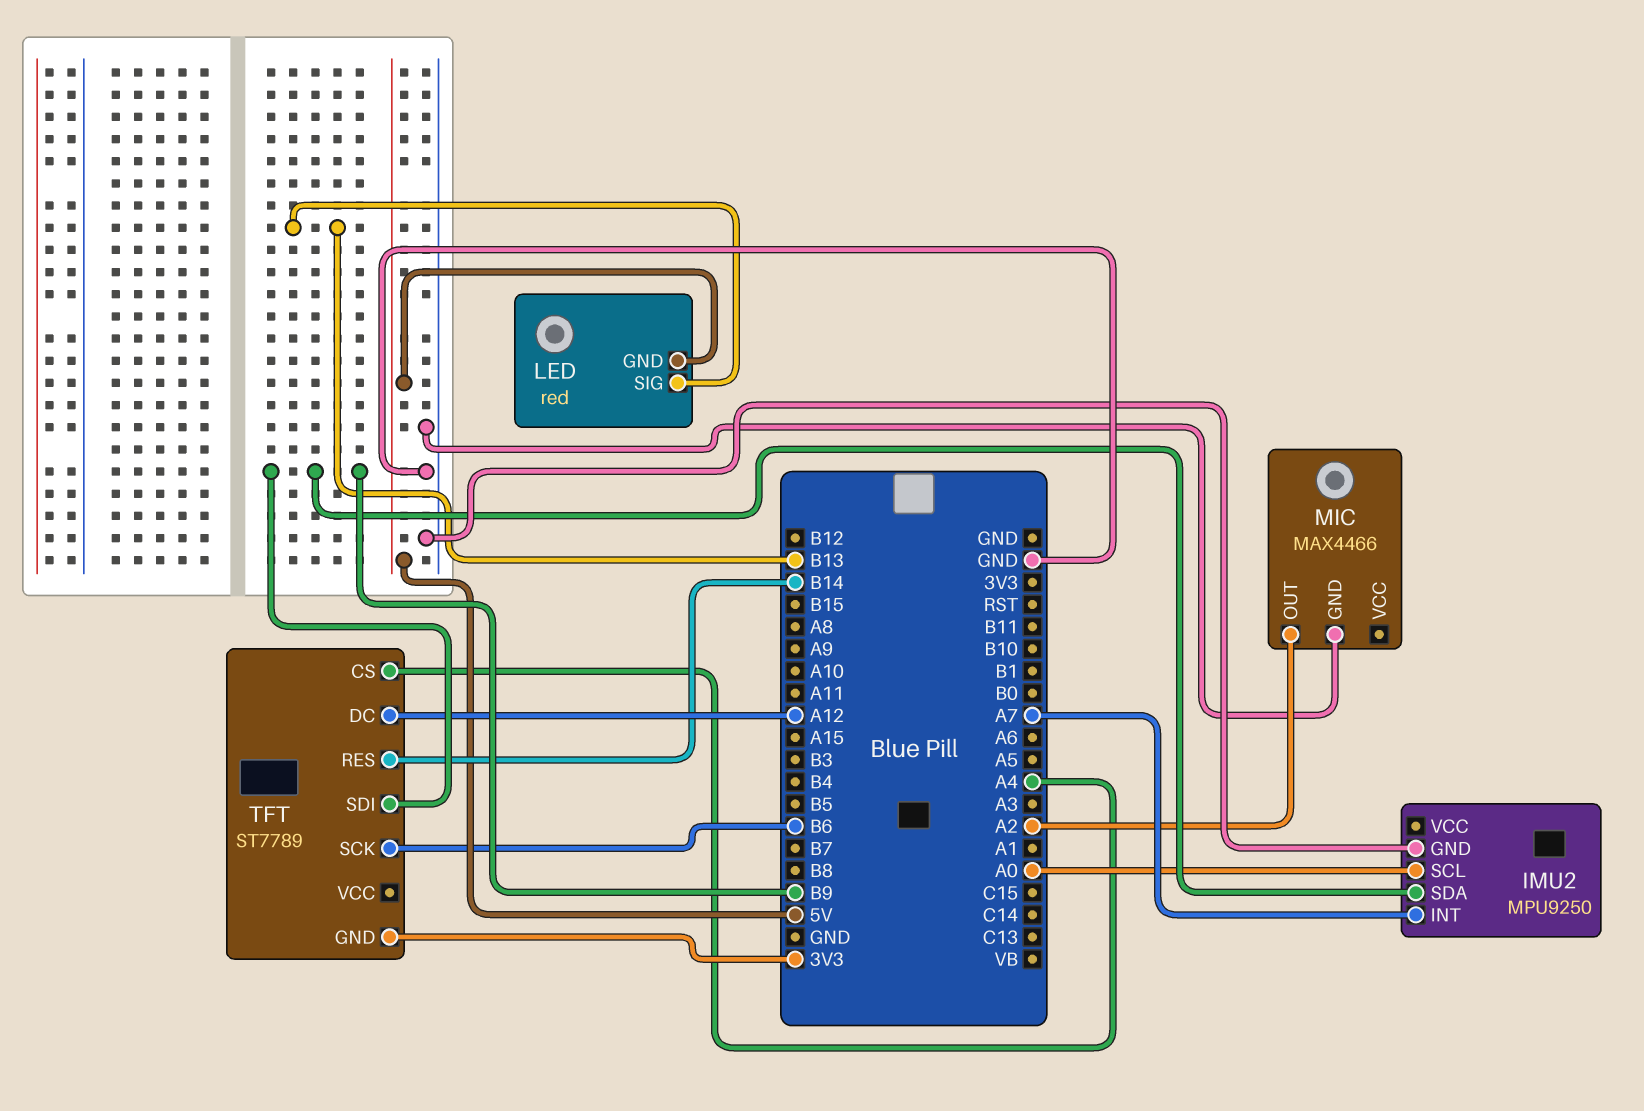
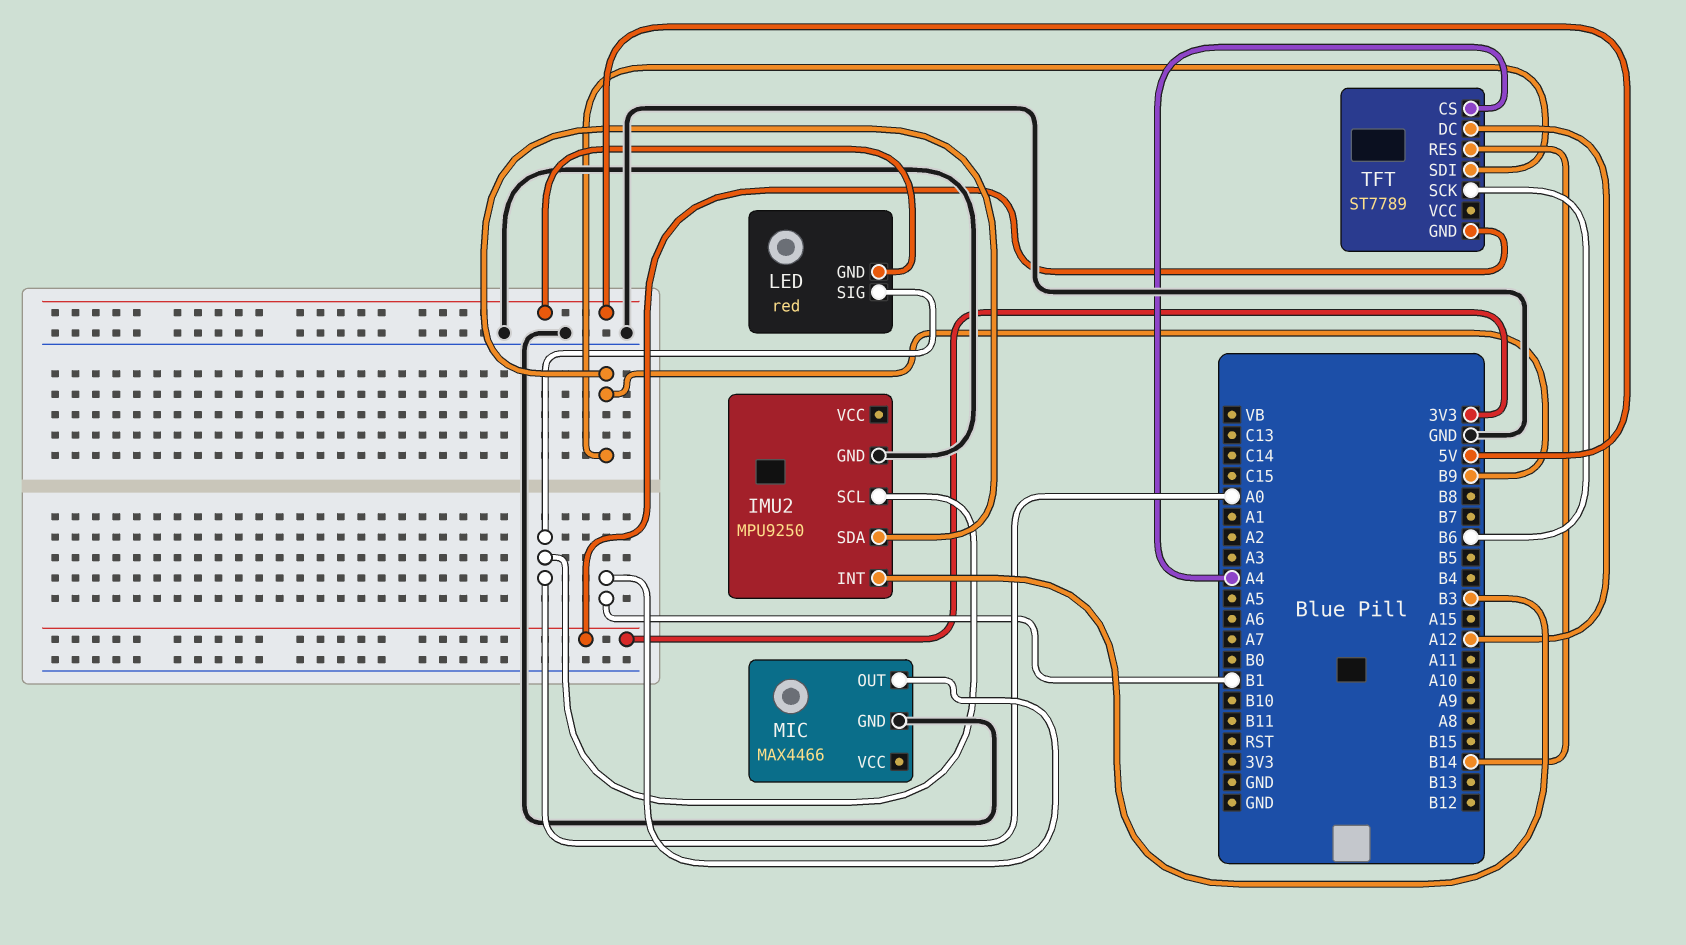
IMU2 pin INT: A7 -> B3
LED pin SIG: B13 -> A0
MIC pin OUT: A2 -> B1

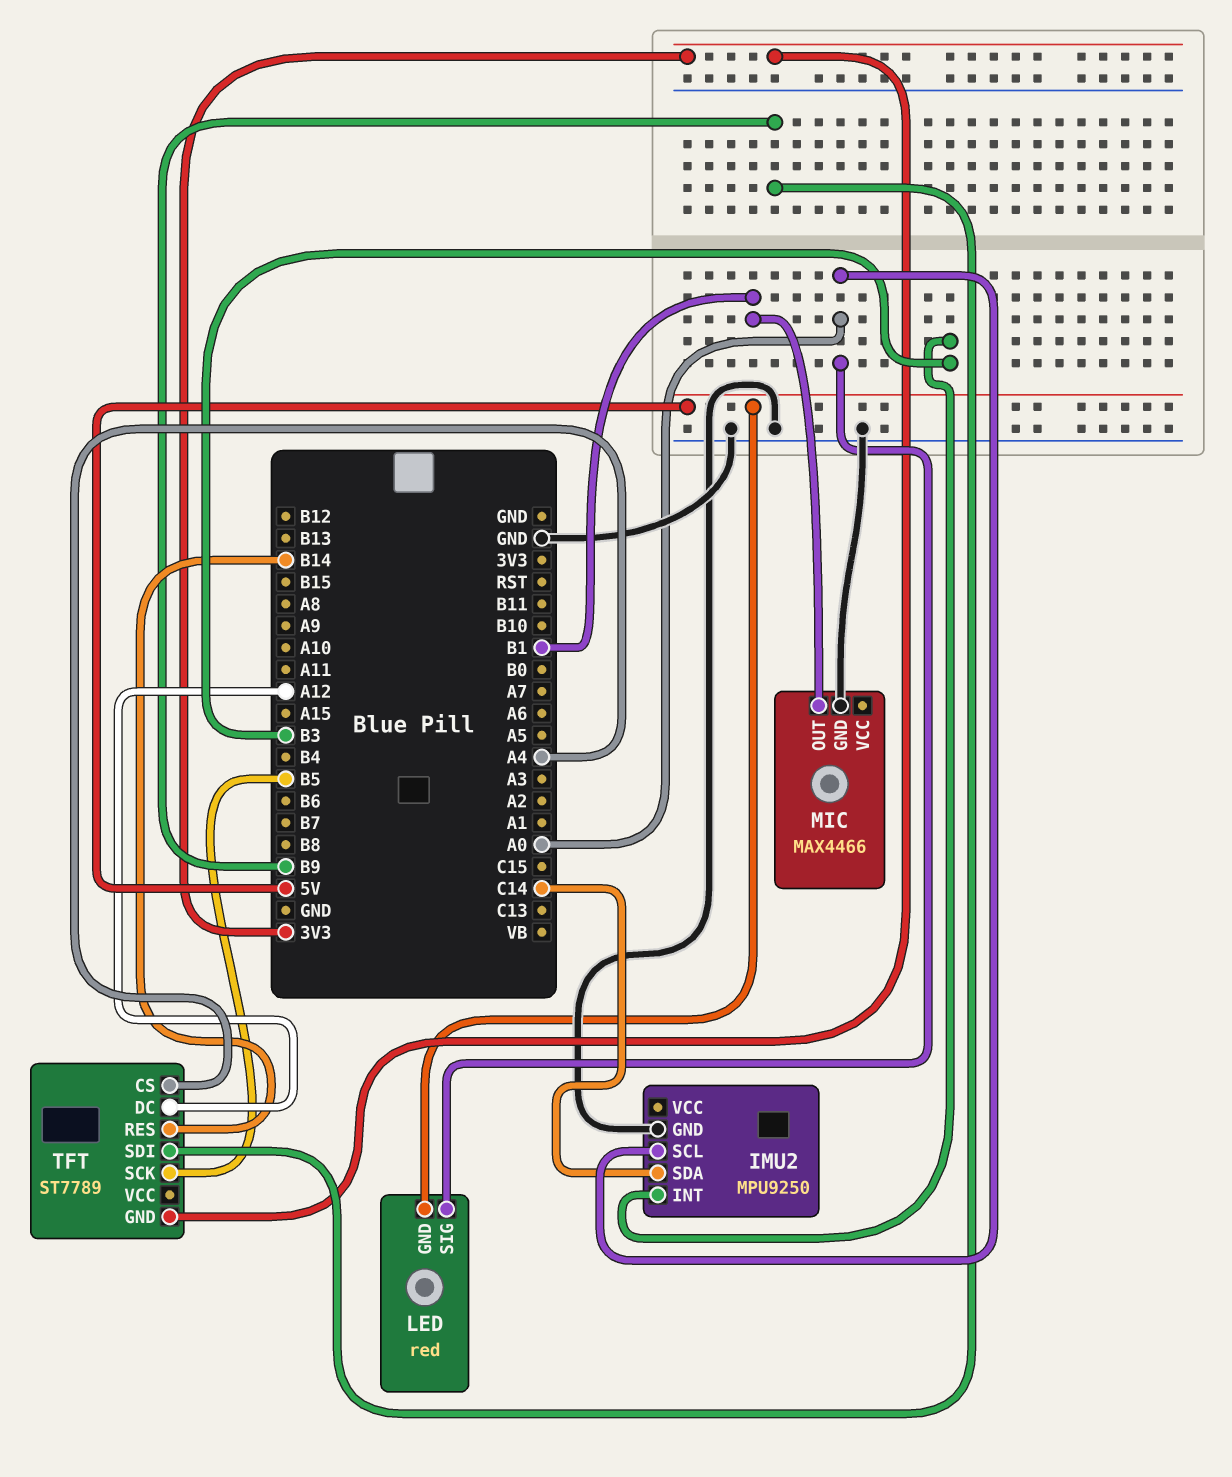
IMU2 pin SDA: B9 -> C14
TFT pin SCK: B6 -> B5

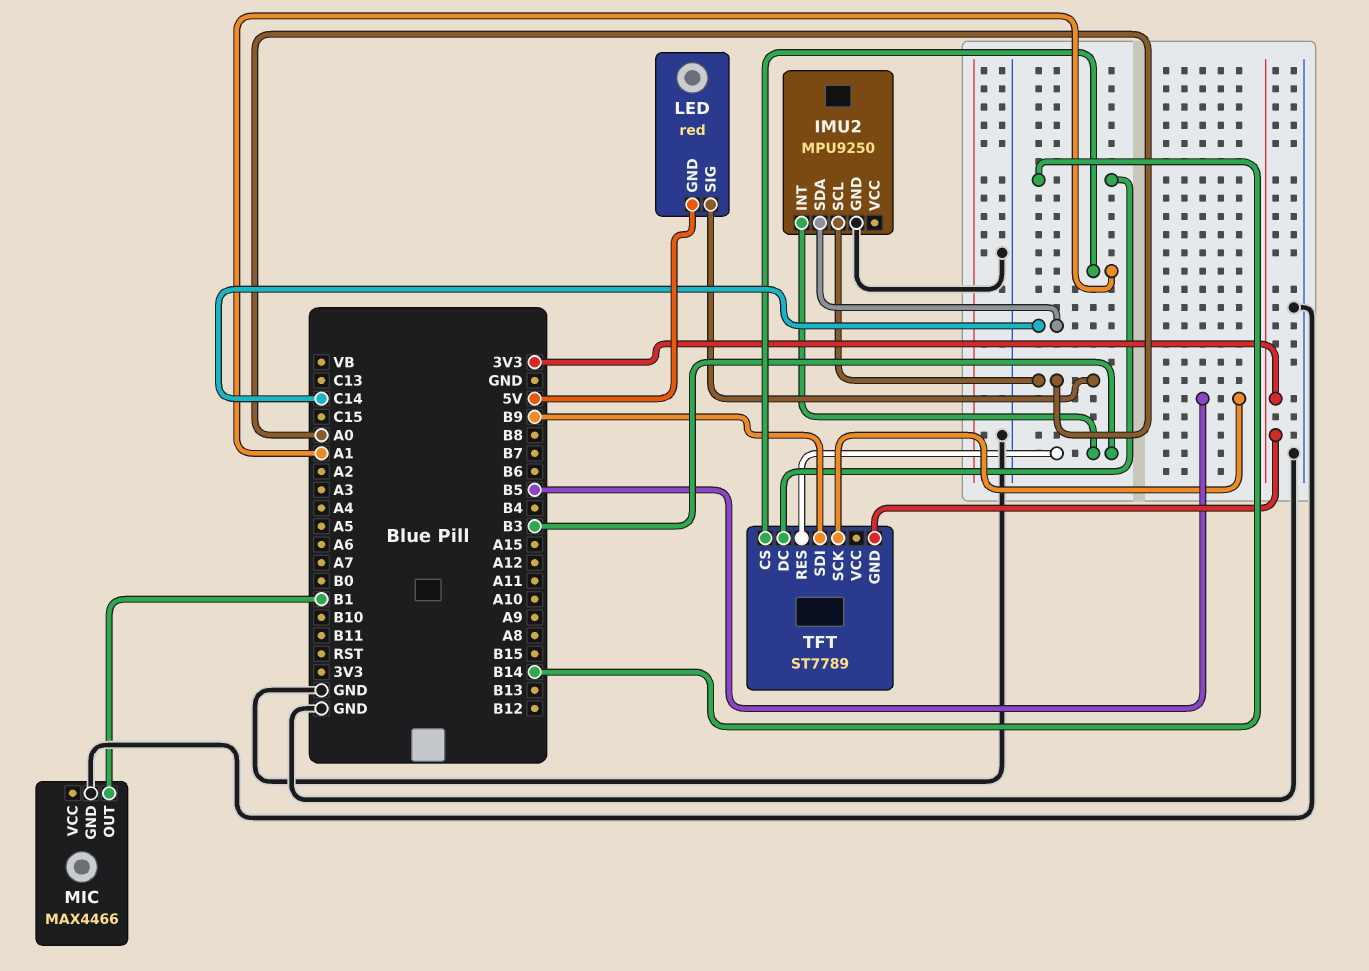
TFT pin CS: A4 -> A1
TFT pin DC: A12 -> B14
TFT pin RES: B14 -> B3

